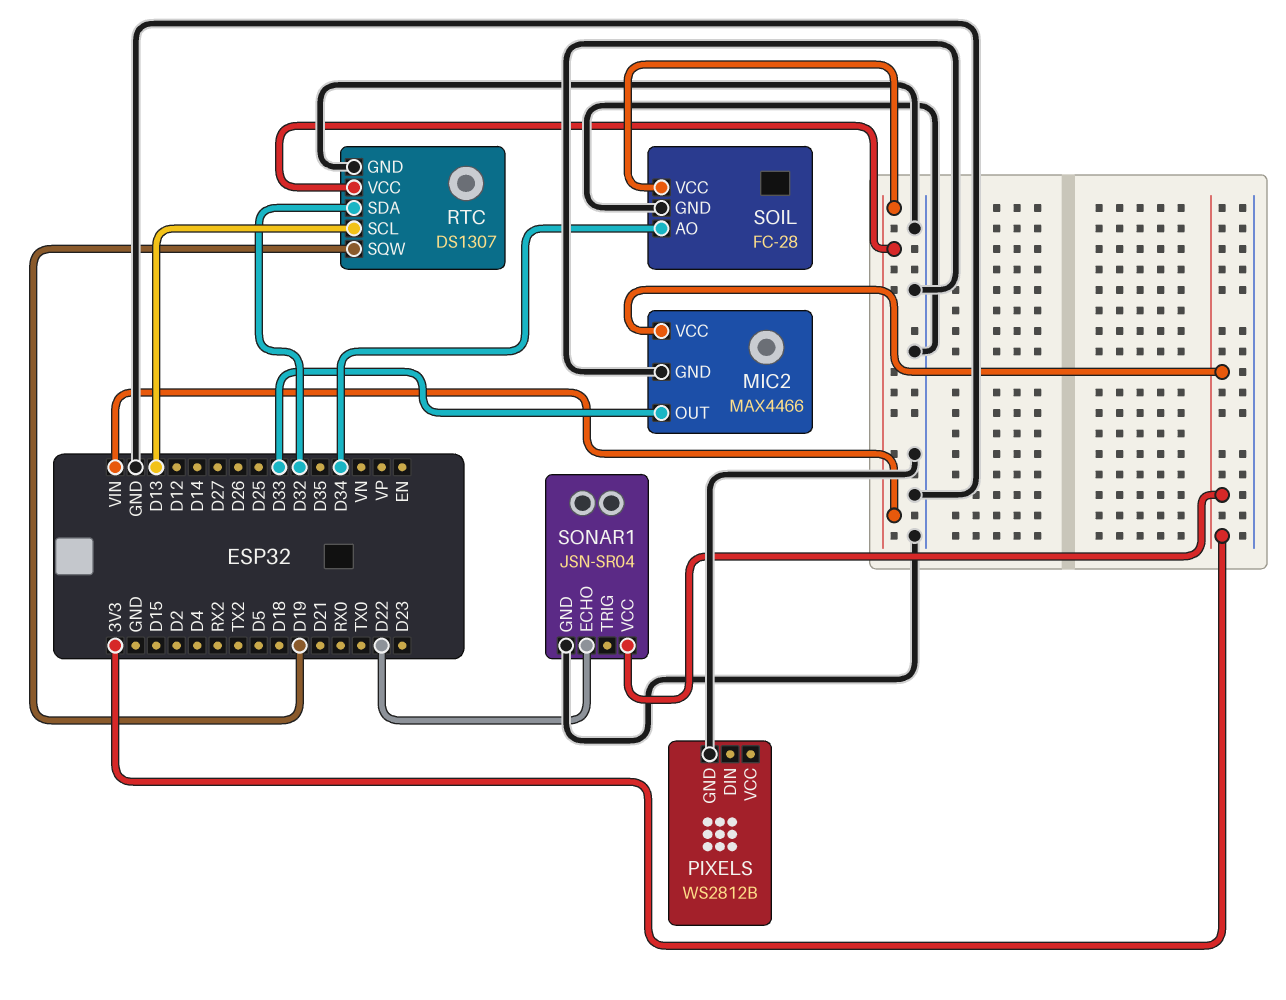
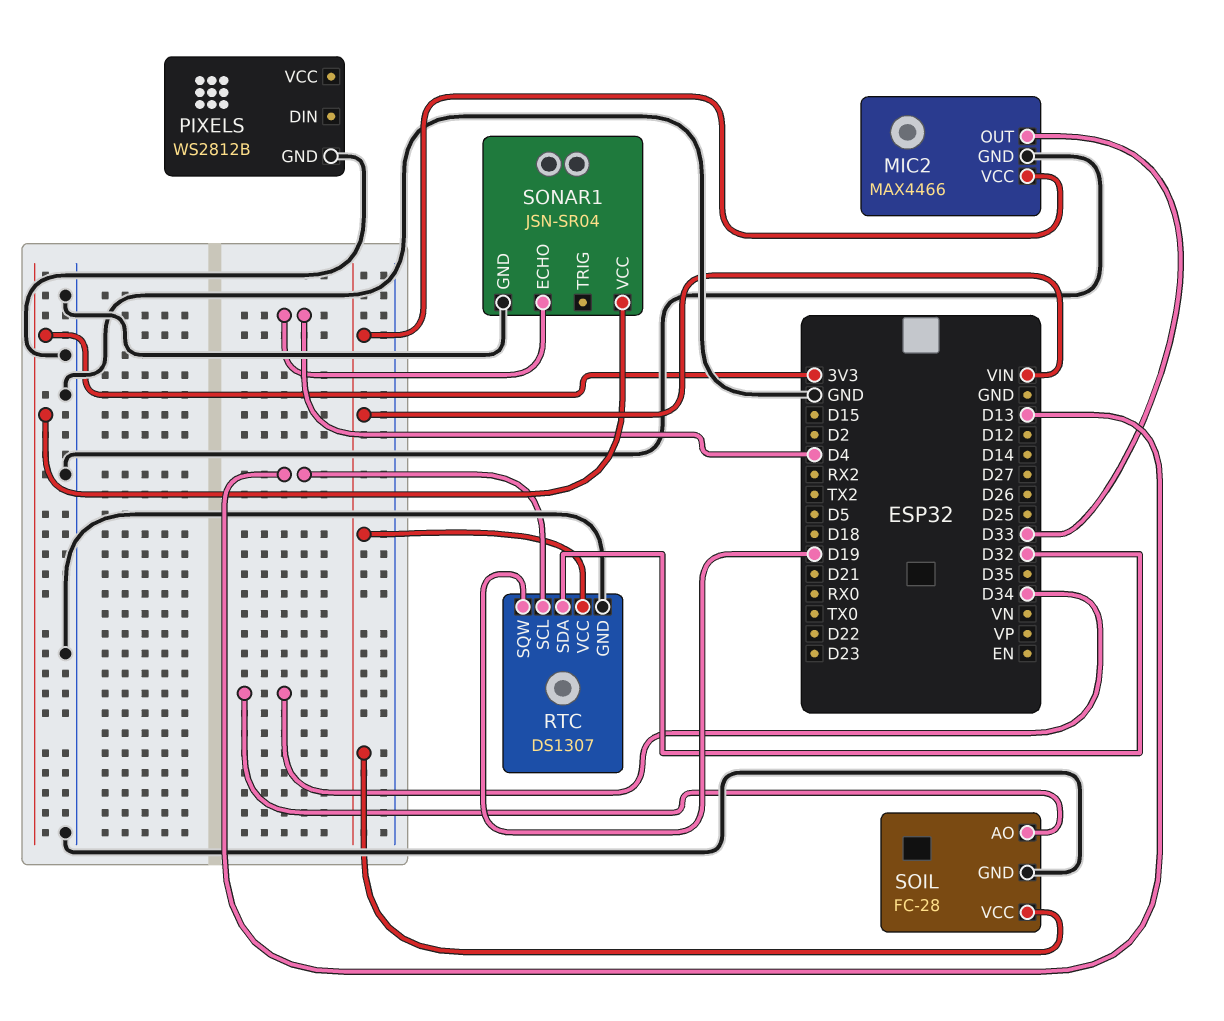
MIC2 pin VCC: 3V3 -> VIN
SONAR1 pin ECHO: D22 -> D4

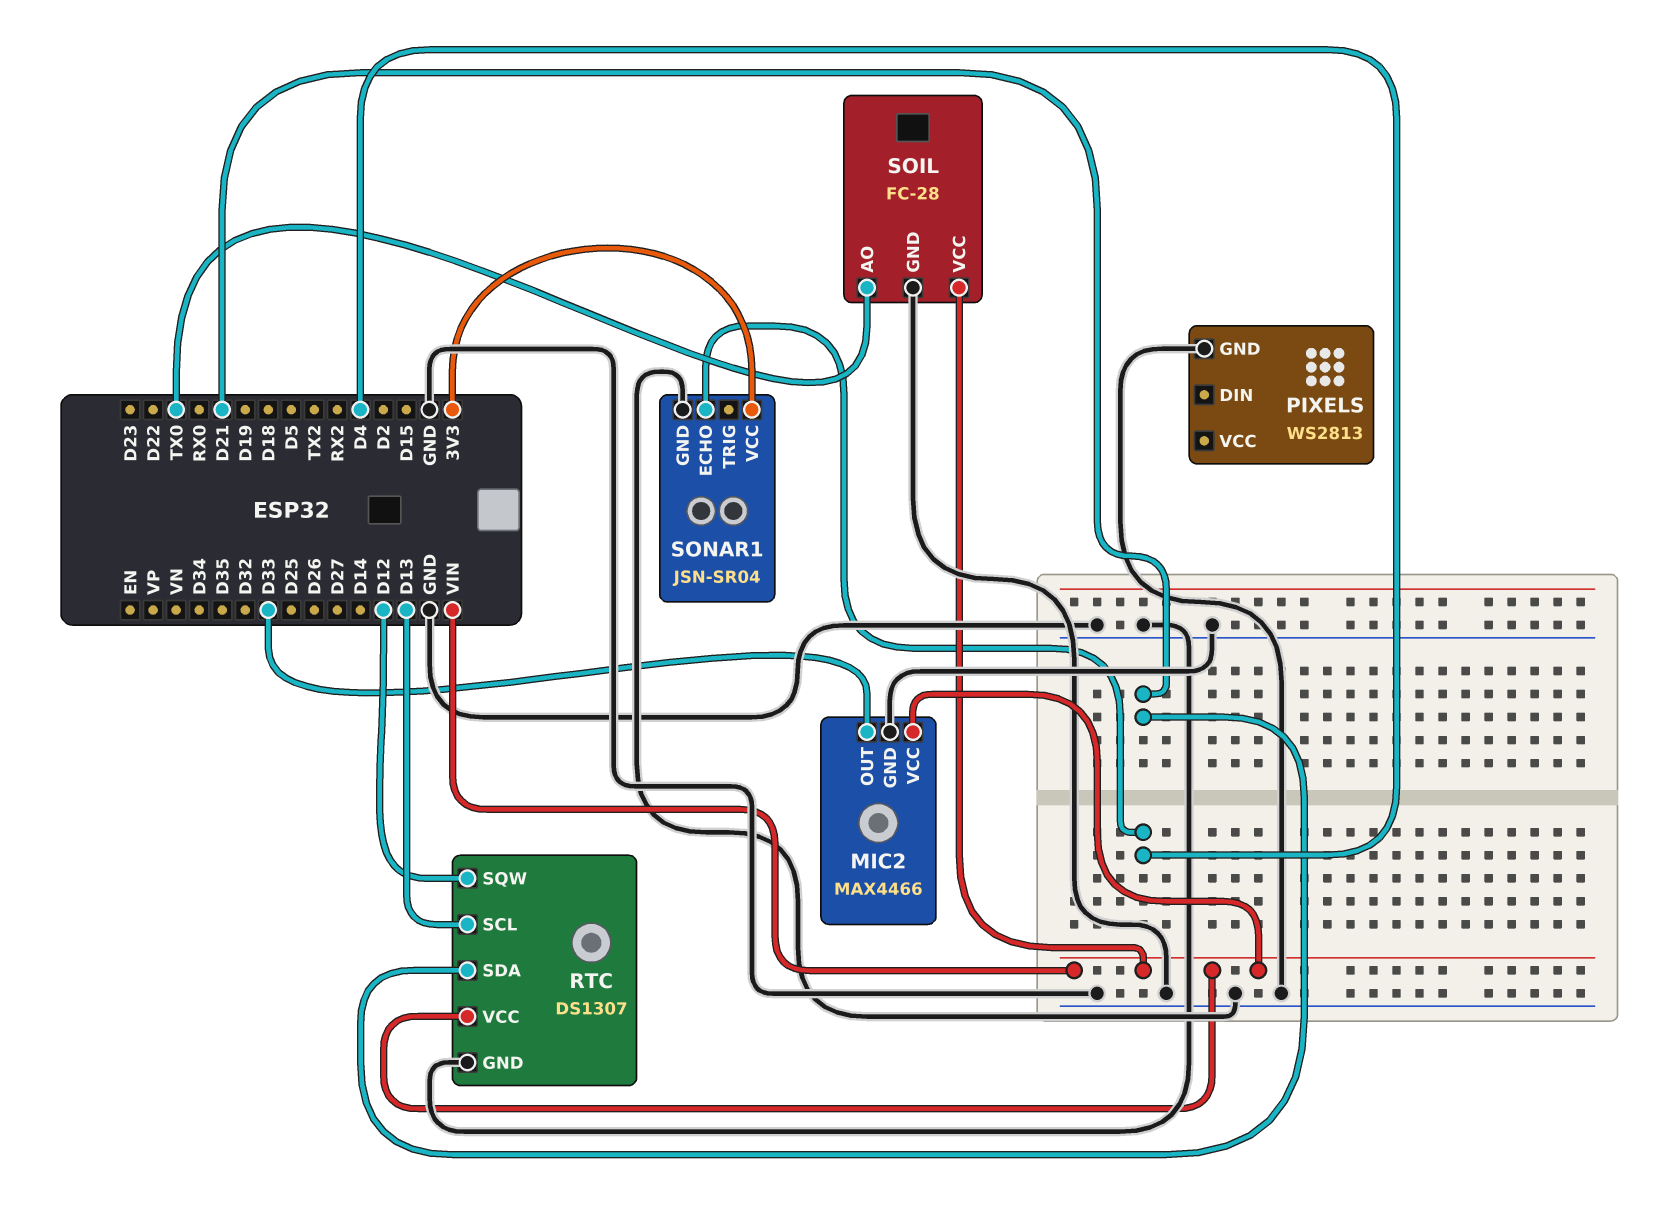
PIXELS: WS2812B -> WS2813
RTC pin SDA: D32 -> D21
RTC pin SQW: D19 -> D12
SOIL pin AO: D34 -> TX0

